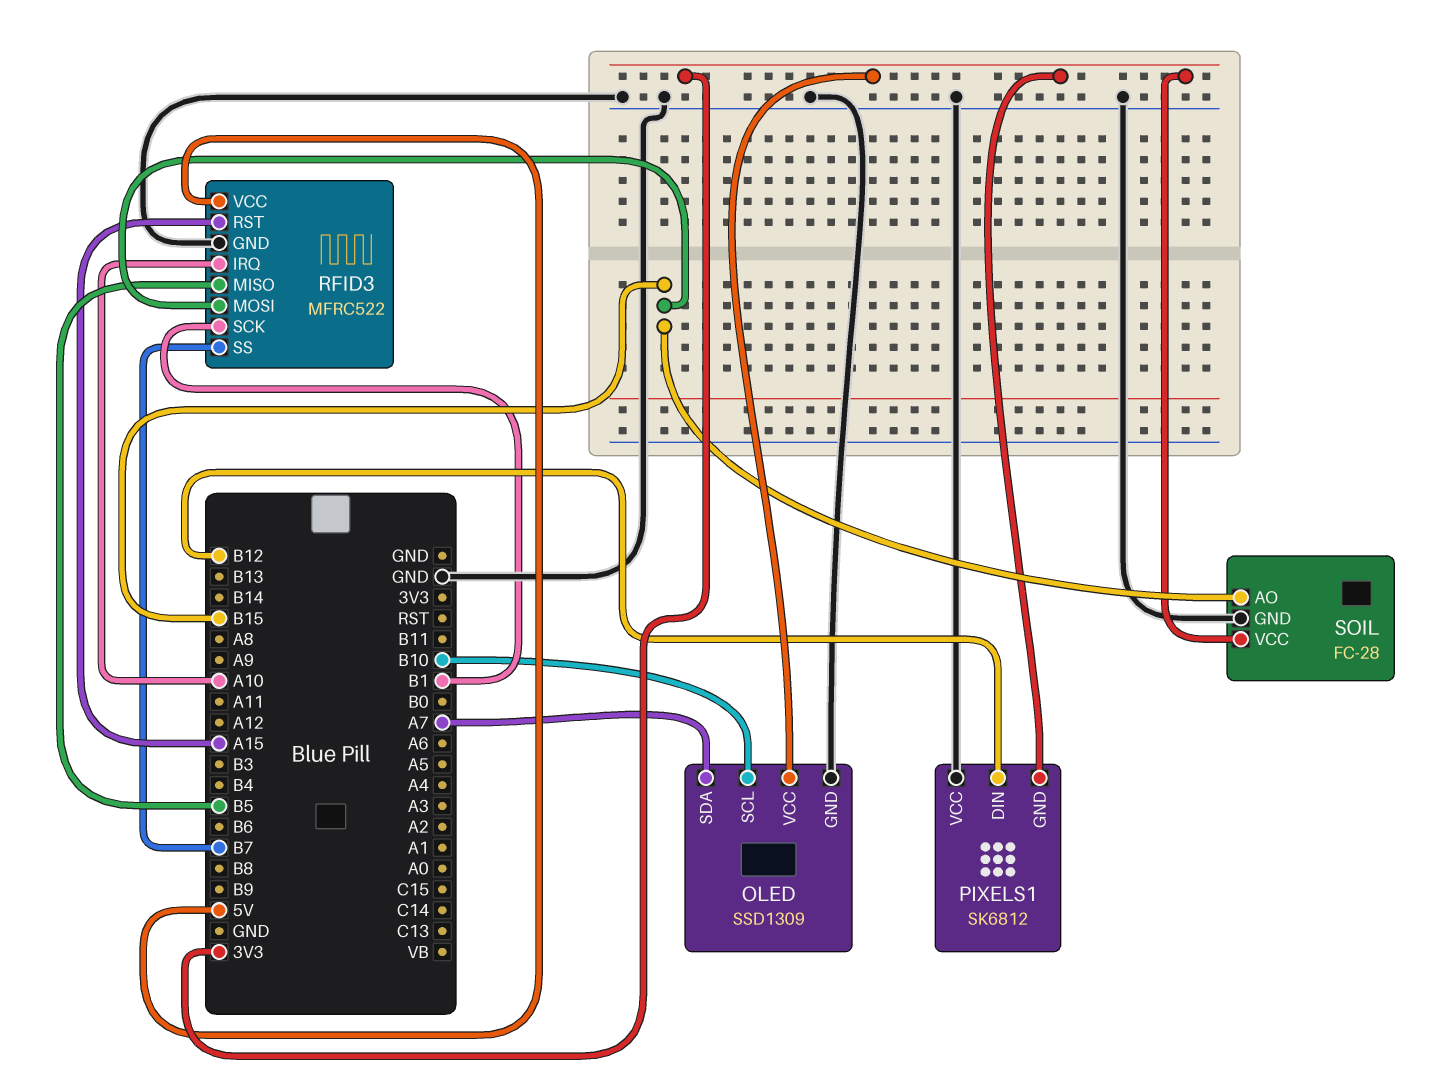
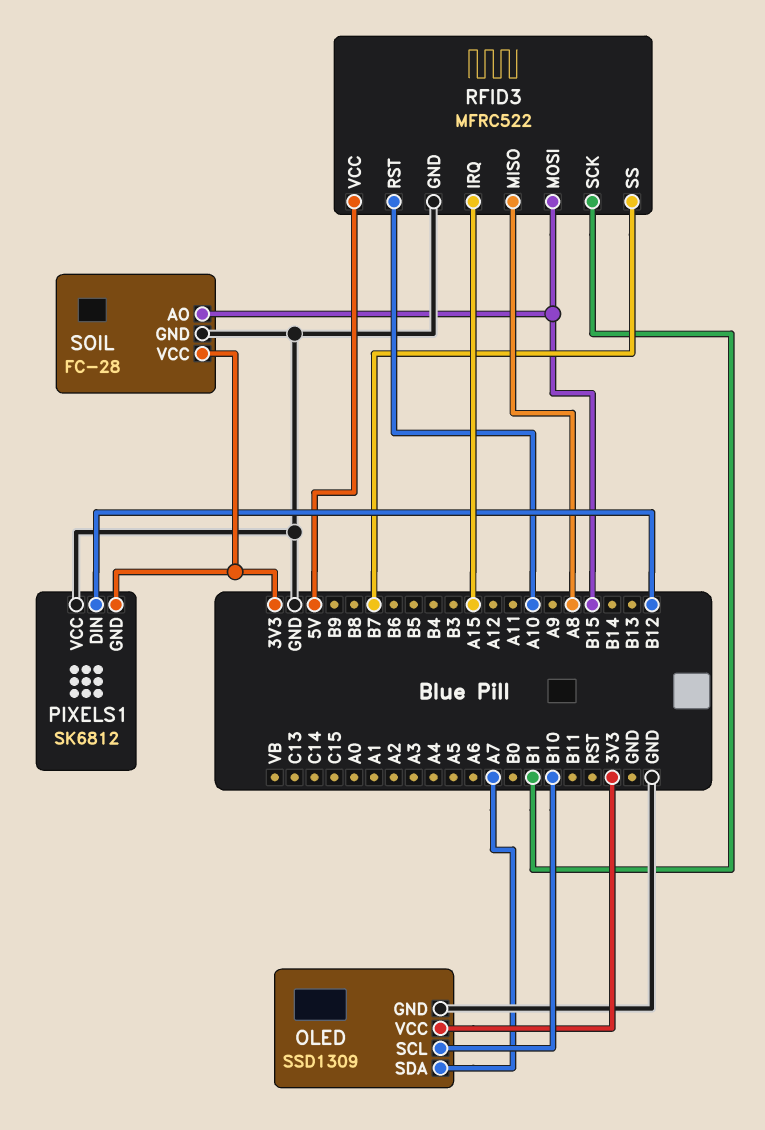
RFID3 pin IRQ: A10 -> A15
RFID3 pin MISO: B5 -> A8
RFID3 pin RST: A15 -> A10

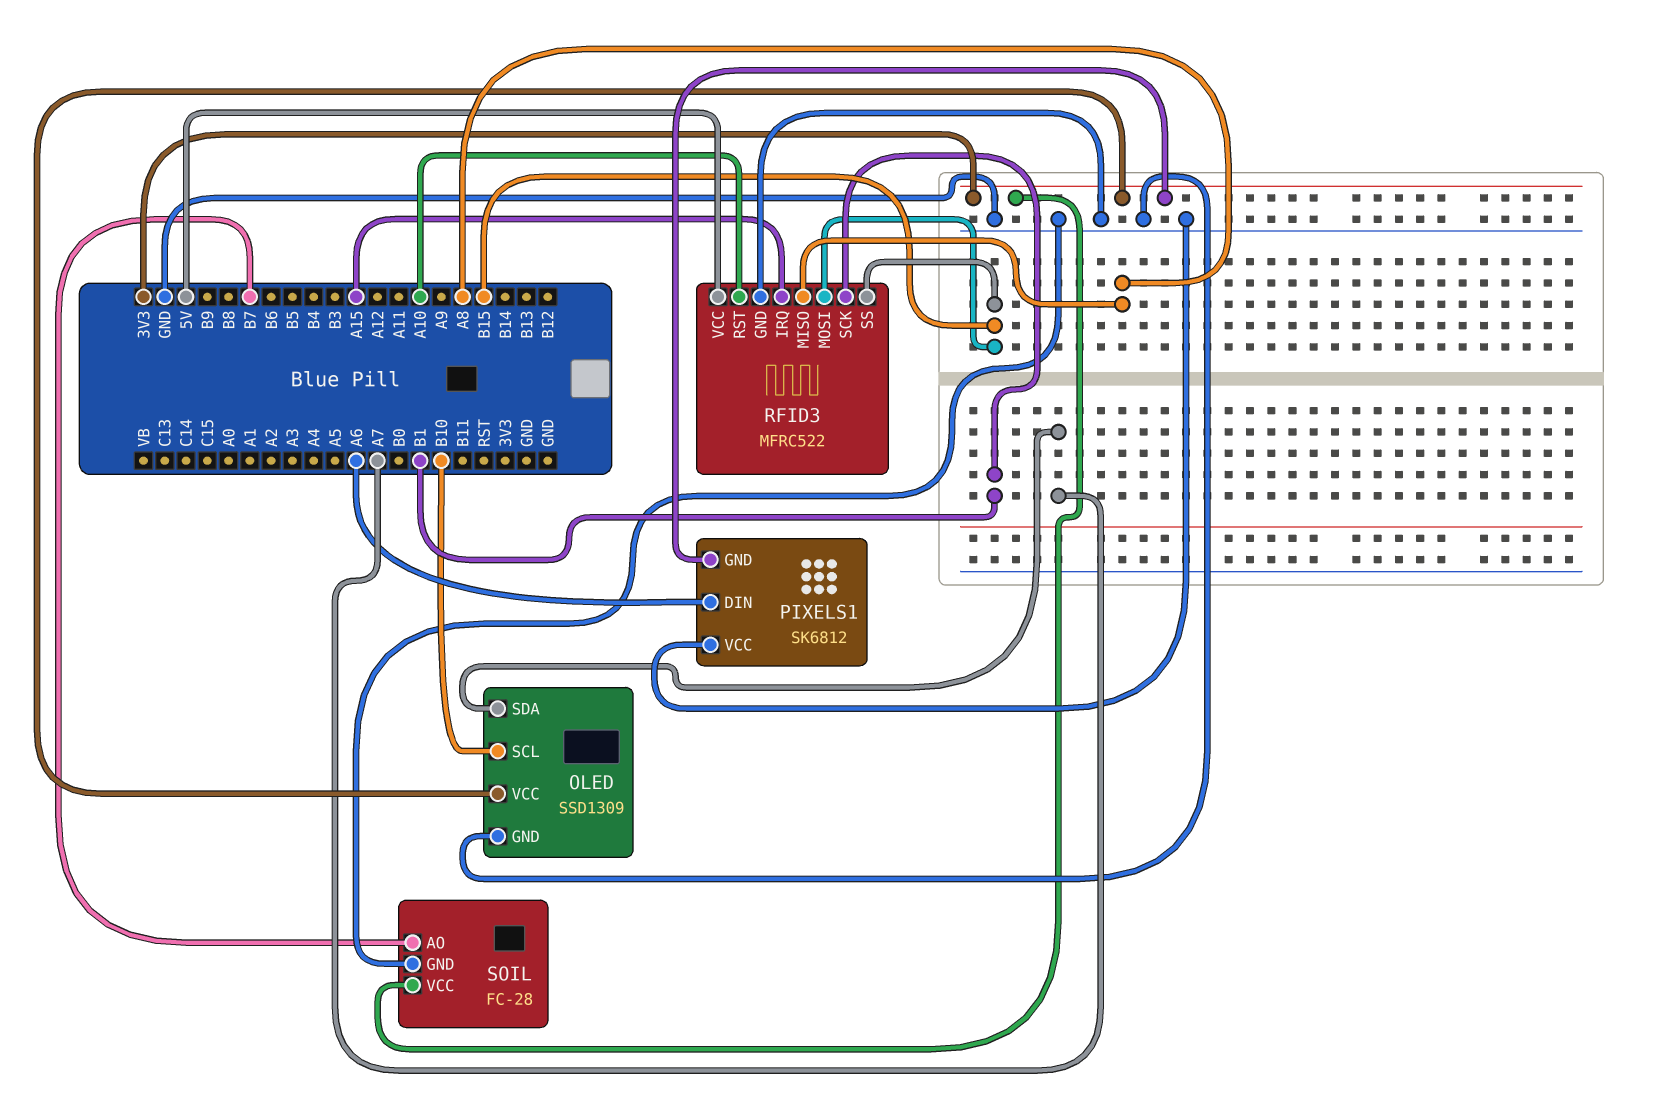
PIXELS1 pin DIN: B12 -> A6
RFID3 pin SS: B7 -> B15
SOIL pin AO: B15 -> B7

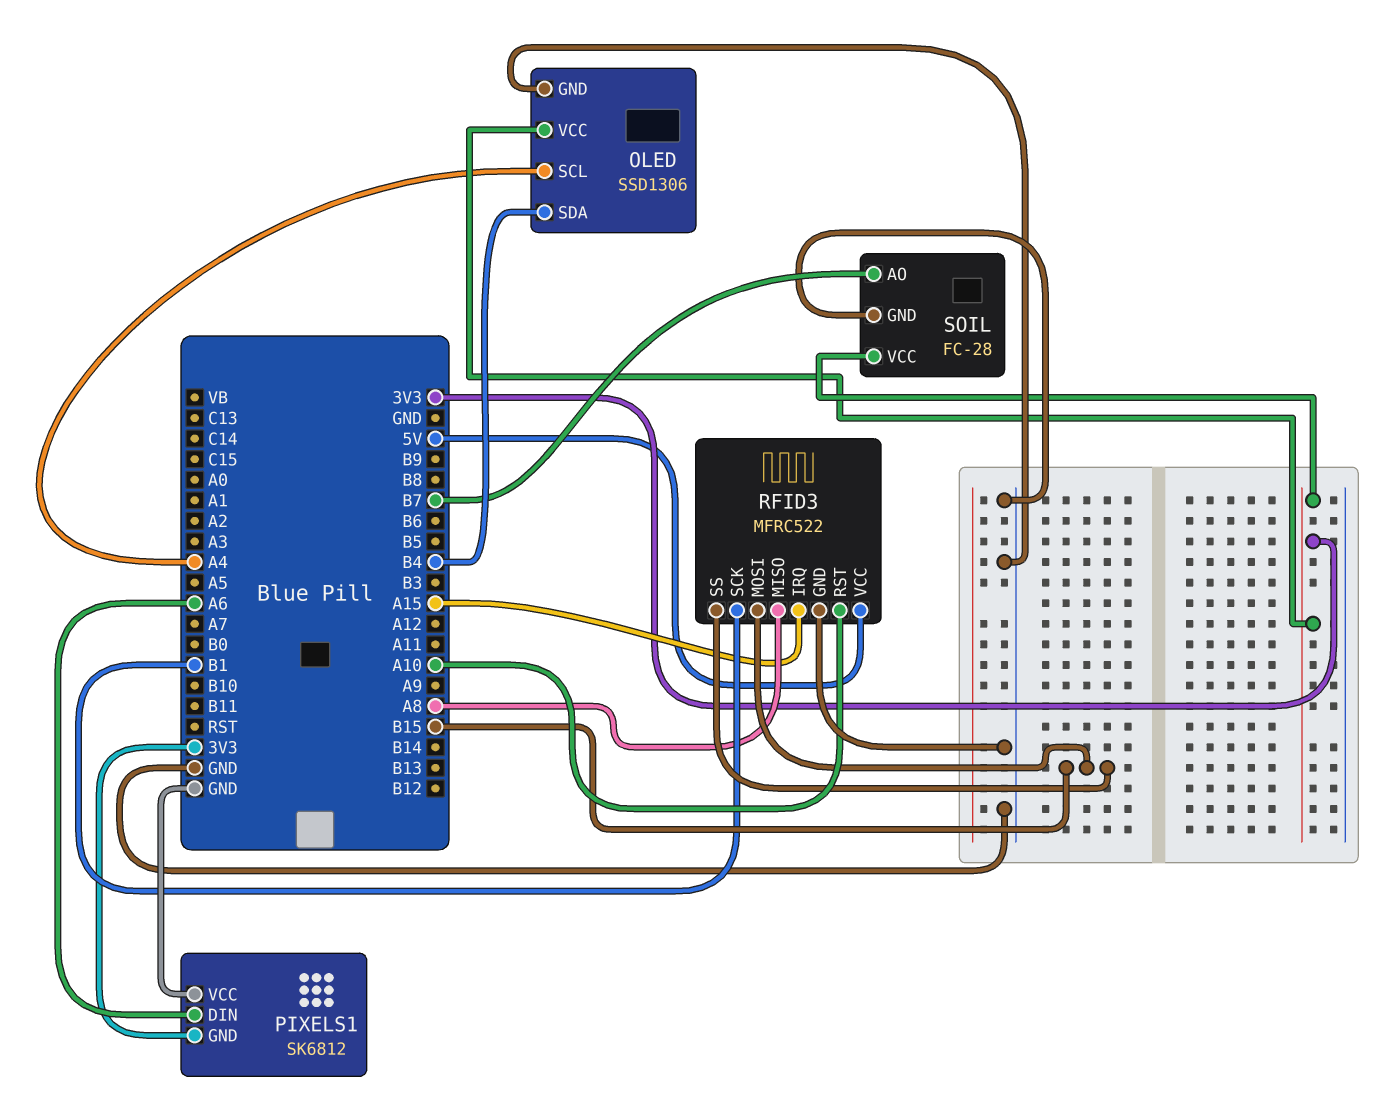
OLED: SSD1309 -> SSD1306
OLED pin SCL: B10 -> A4
OLED pin SDA: A7 -> B4

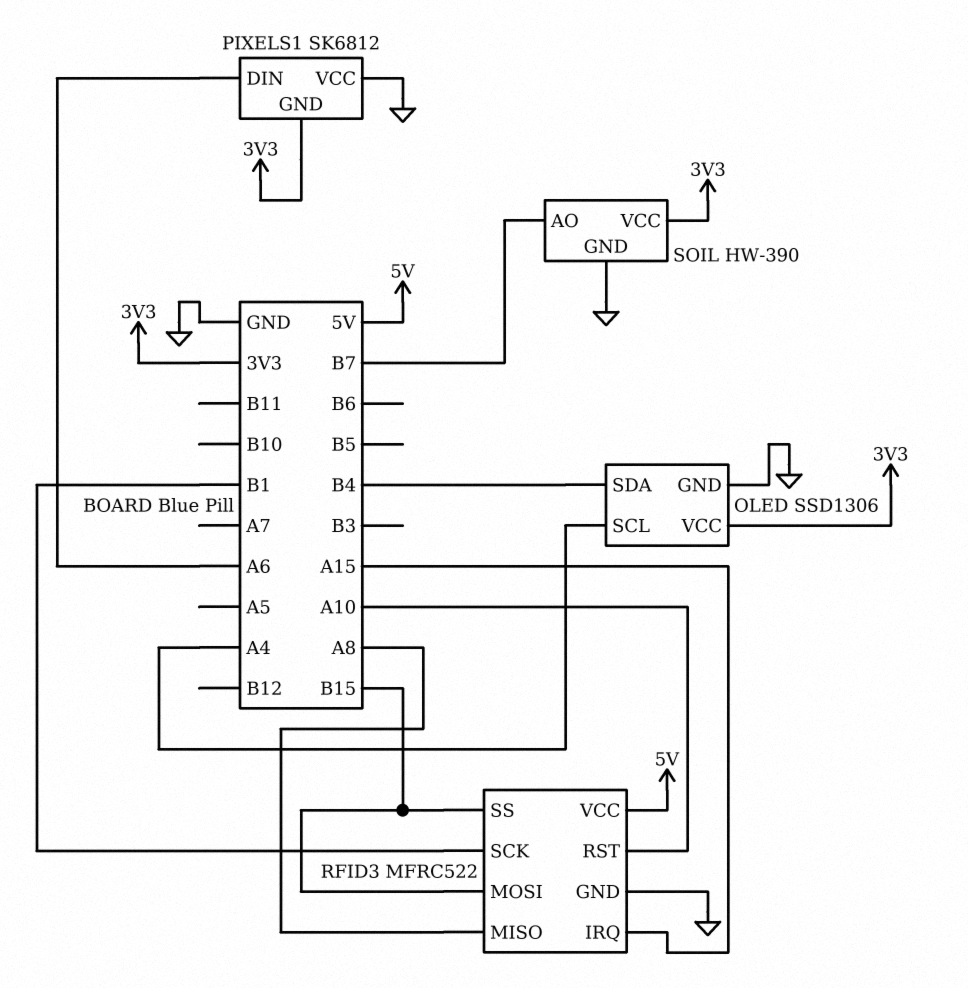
SOIL: FC-28 -> HW-390

